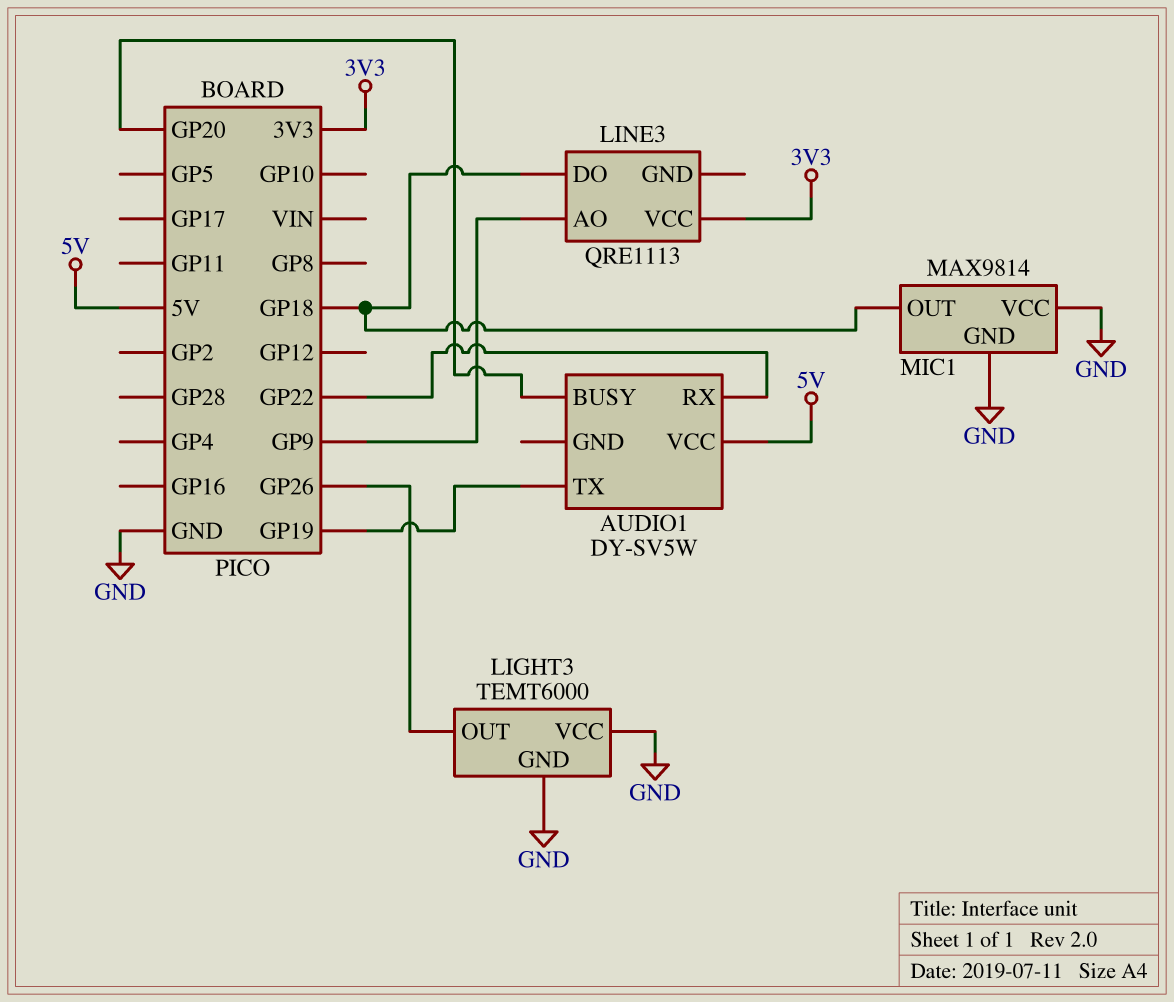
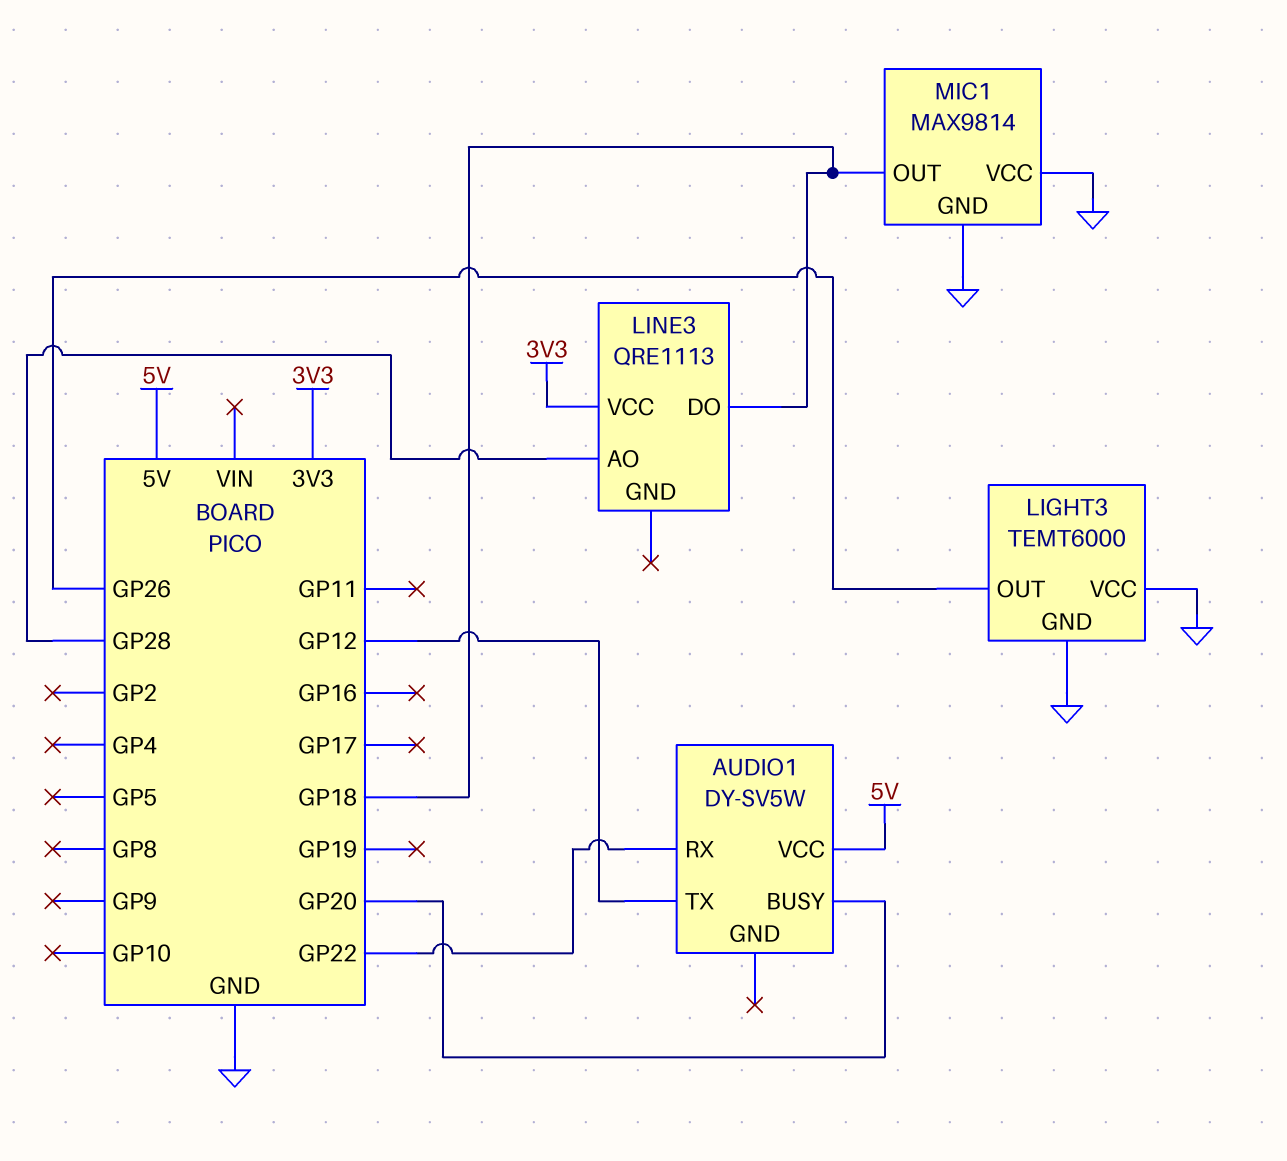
AUDIO1 pin TX: GP19 -> GP12
LINE3 pin AO: GP9 -> GP28

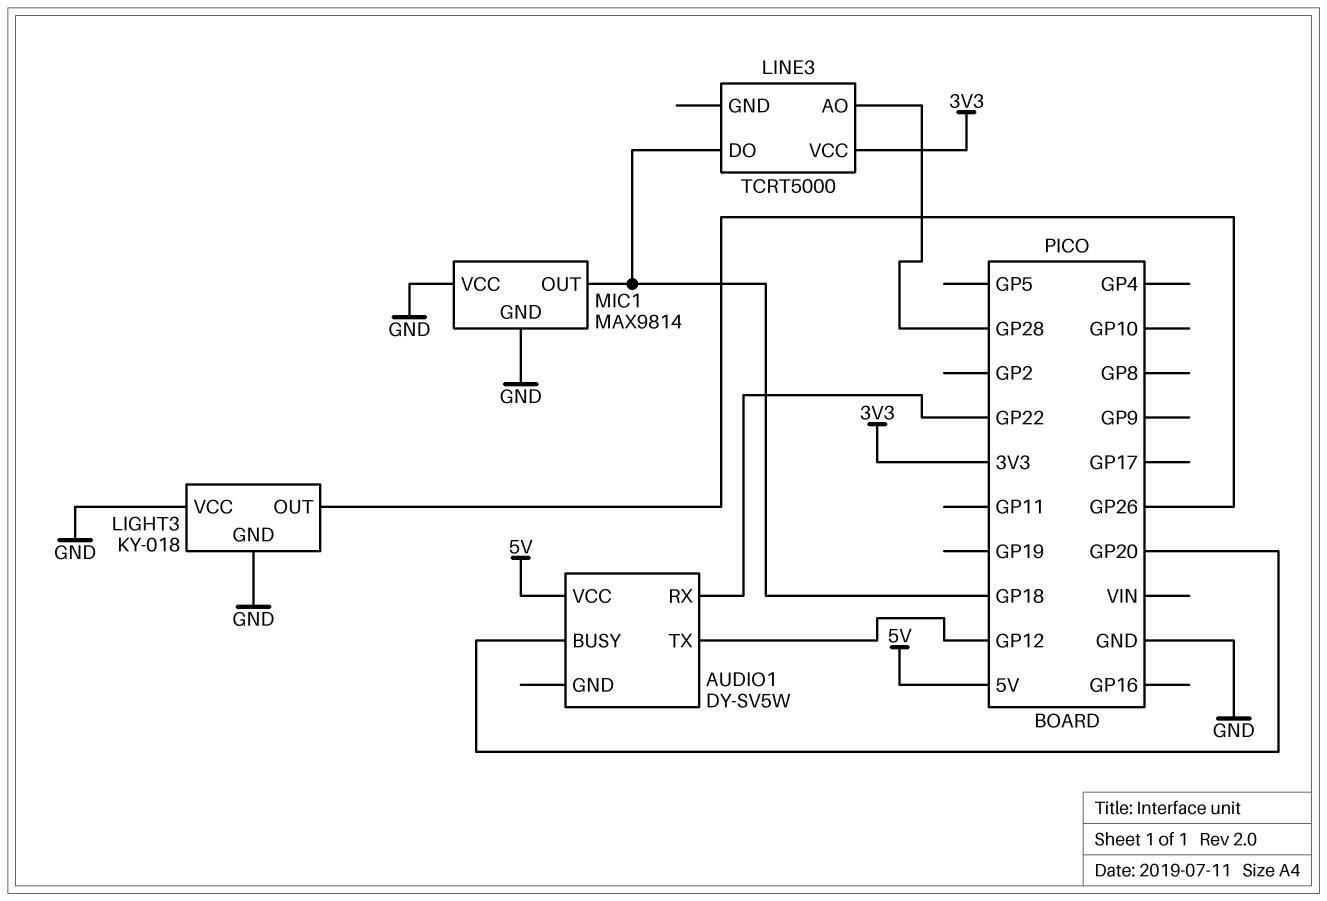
LIGHT3: TEMT6000 -> KY-018
LINE3: QRE1113 -> TCRT5000

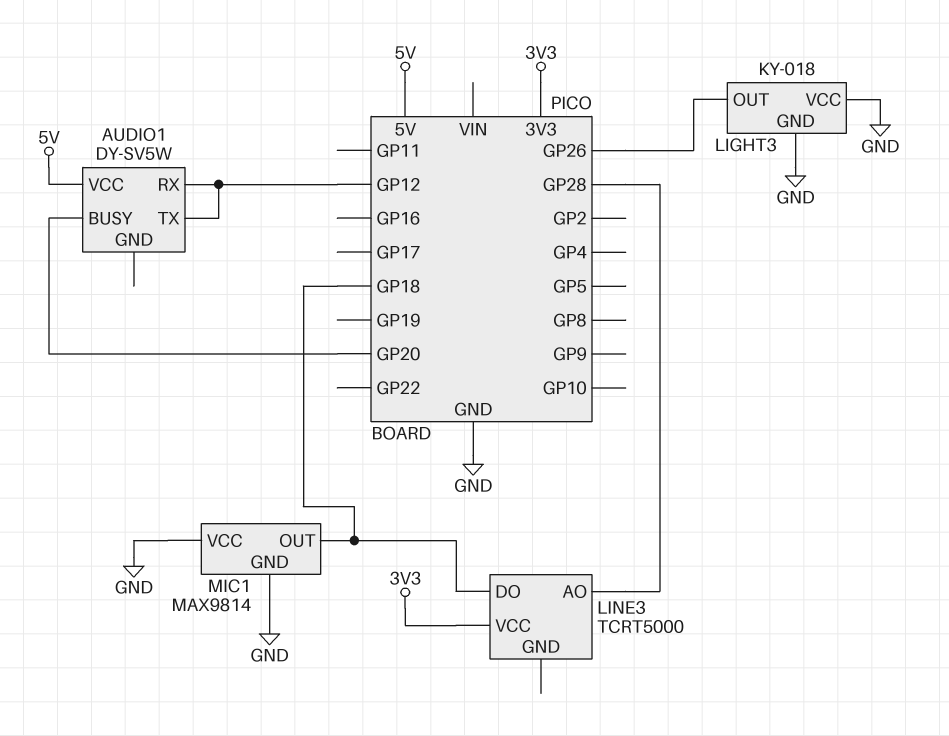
AUDIO1 pin RX: GP22 -> GP12

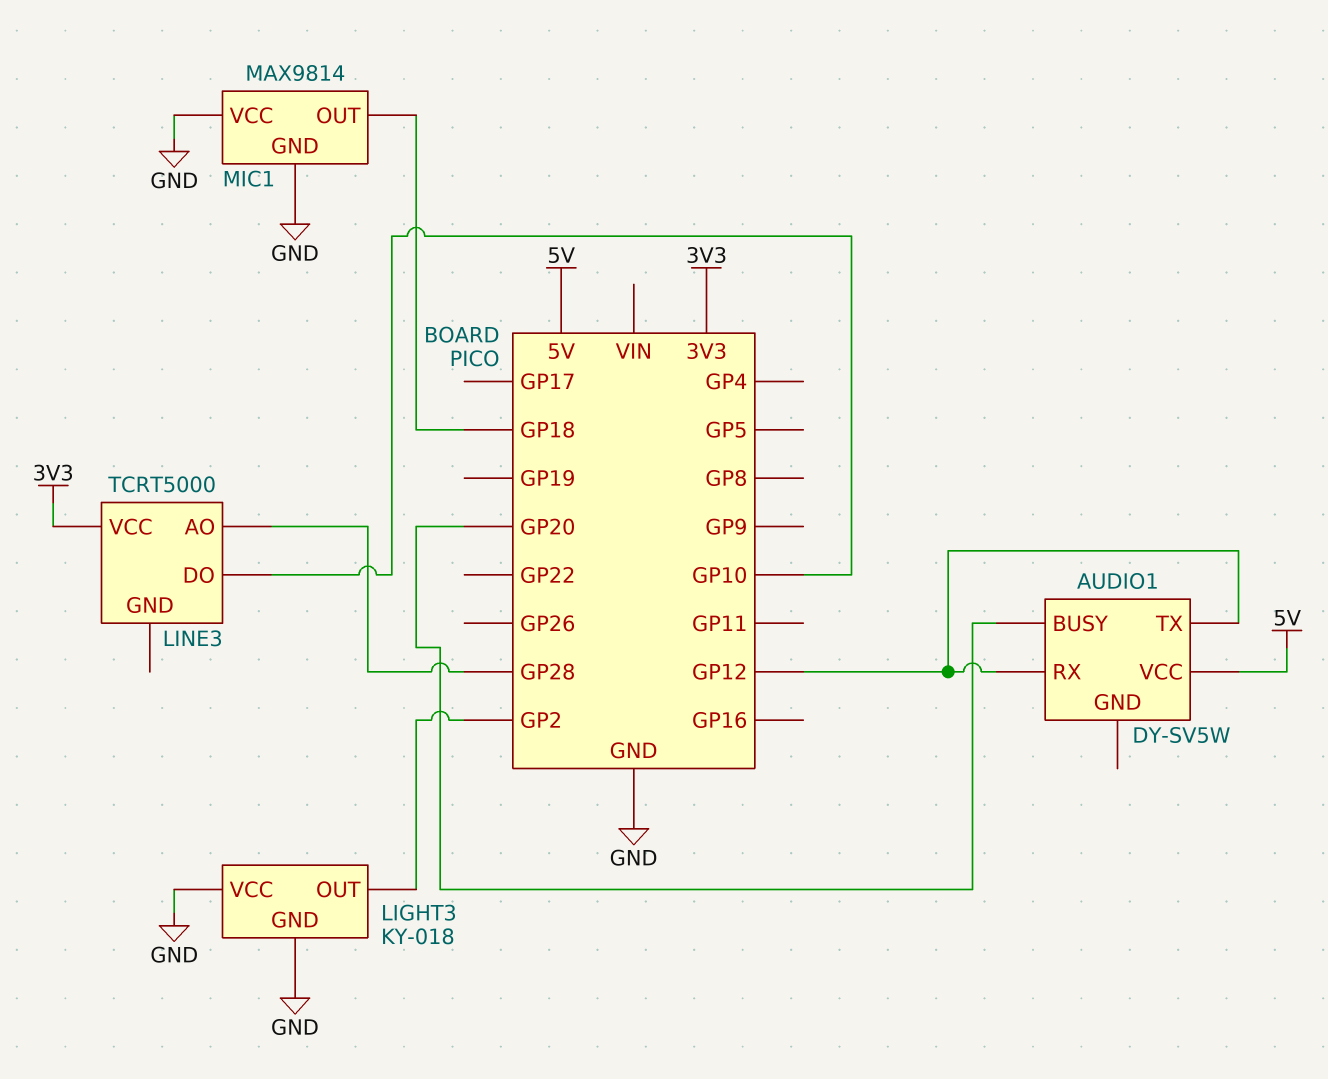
LIGHT3 pin OUT: GP26 -> GP2
LINE3 pin DO: GP18 -> GP10

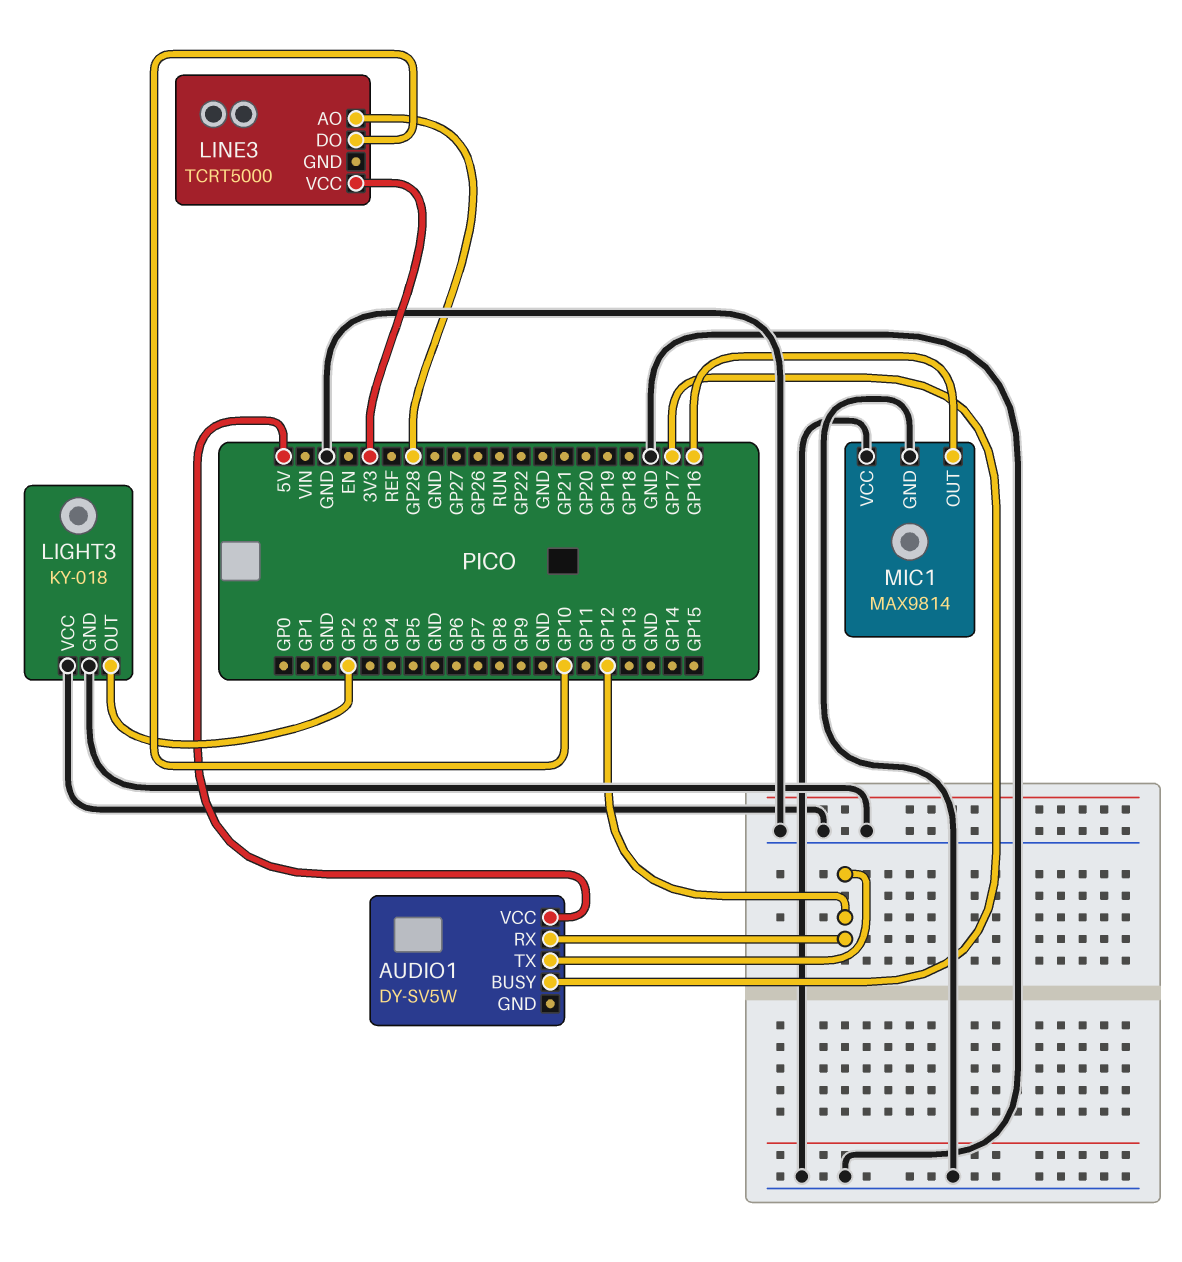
AUDIO1 pin BUSY: GP20 -> GP17
MIC1 pin OUT: GP18 -> GP16

